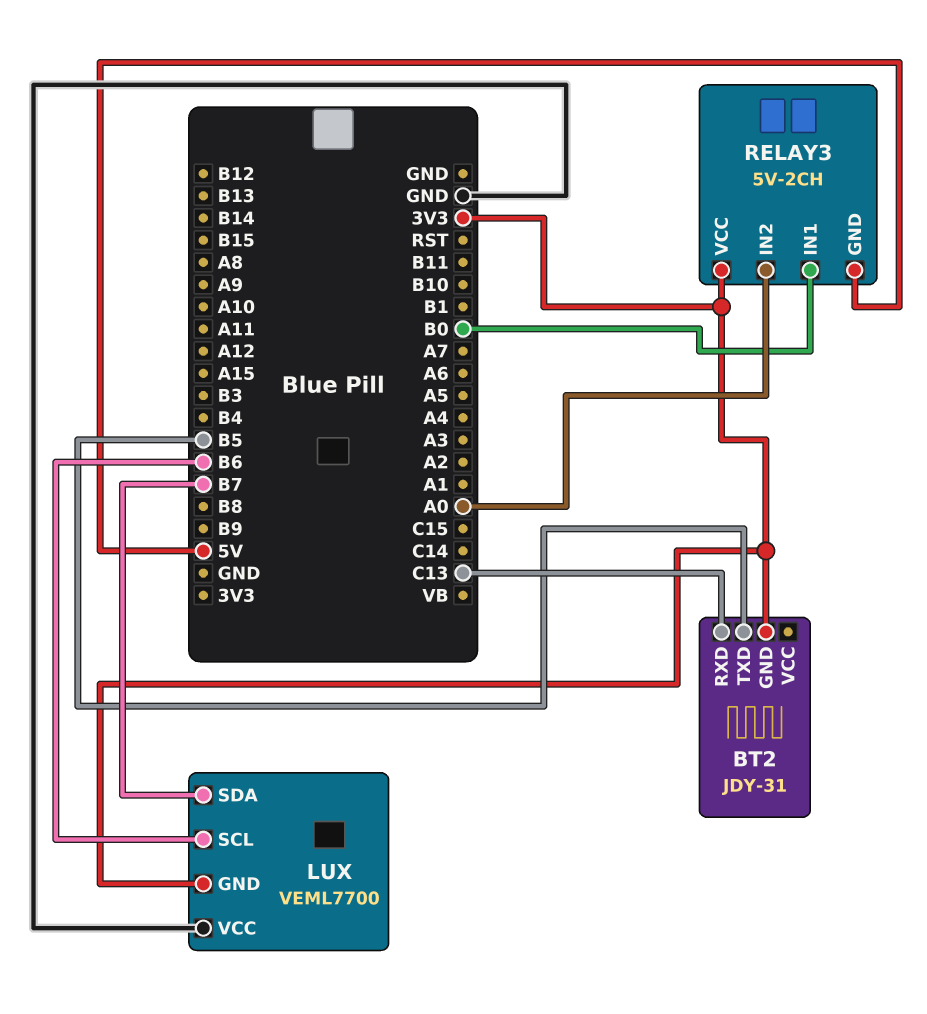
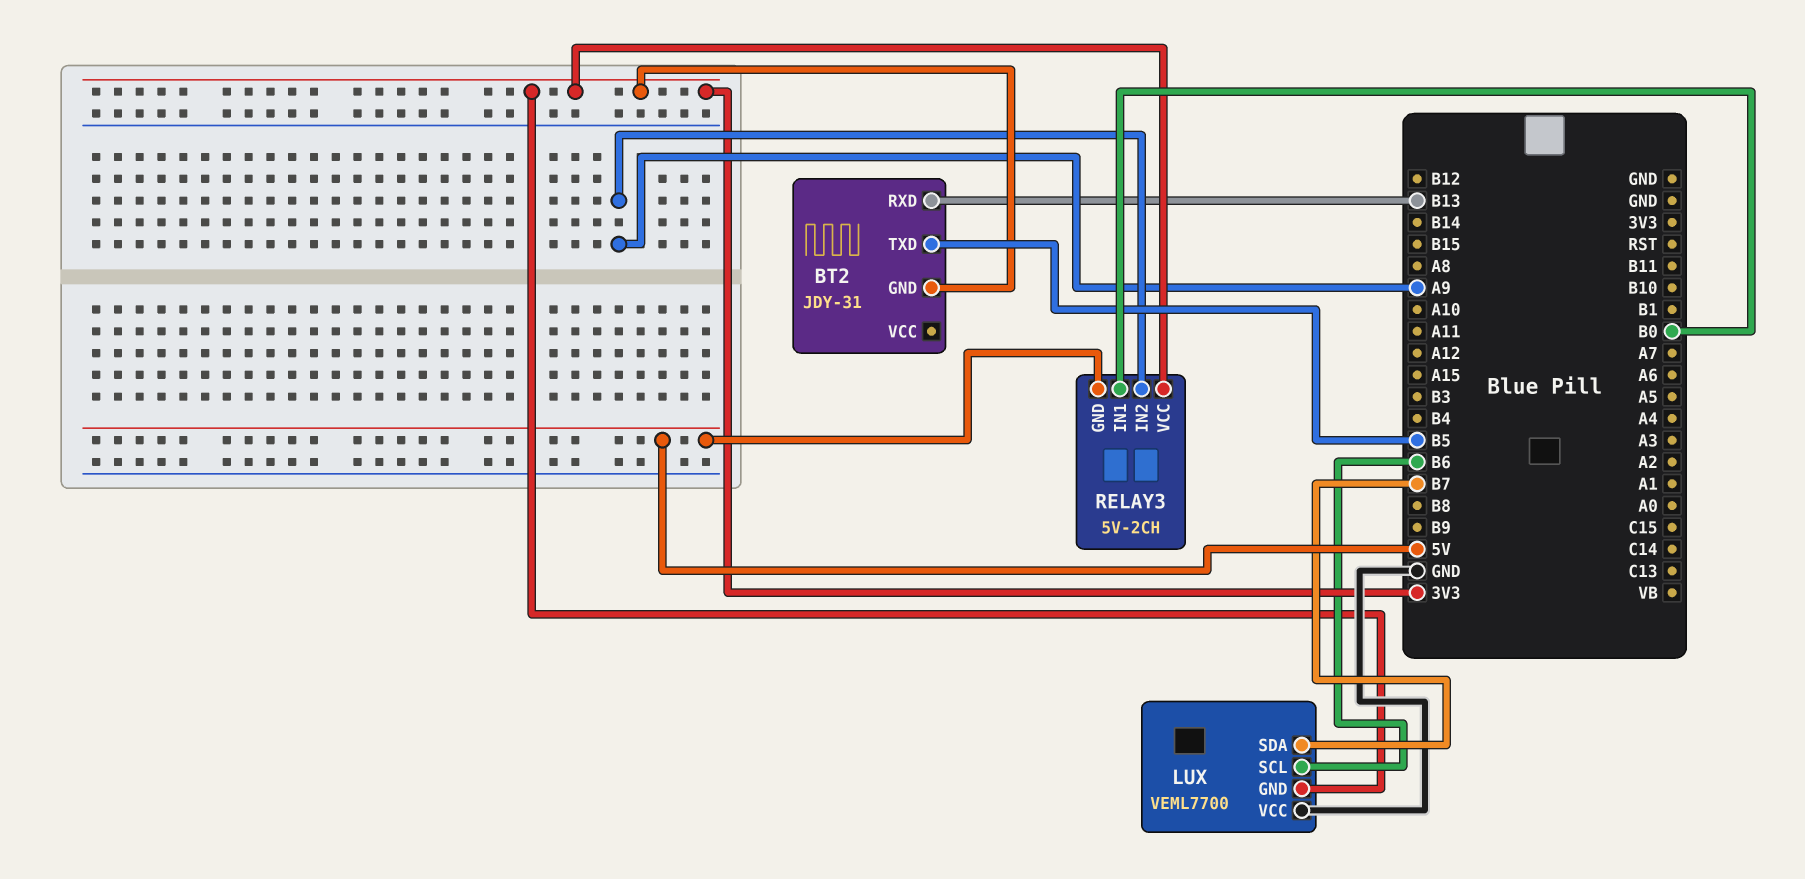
BT2 pin RXD: C13 -> B13
RELAY3 pin IN2: A0 -> A9

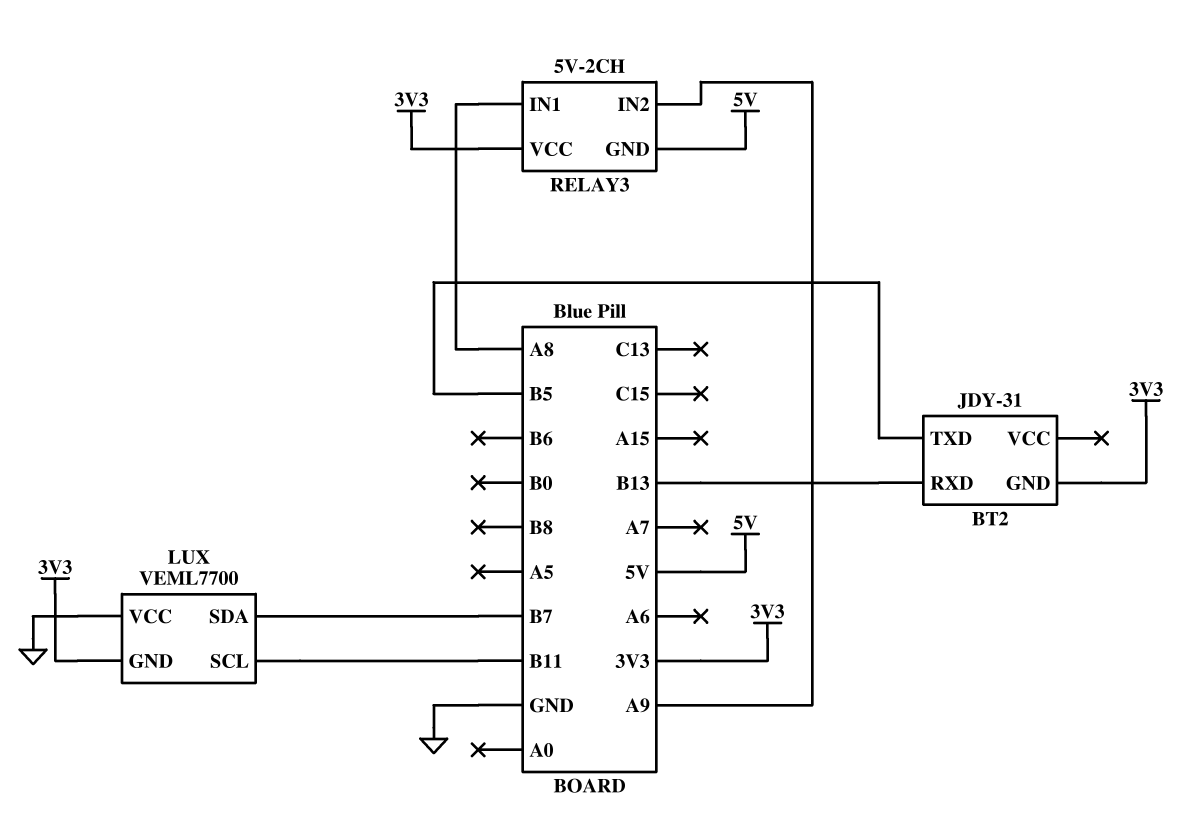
LUX pin SCL: B6 -> B11
RELAY3 pin IN1: B0 -> A8

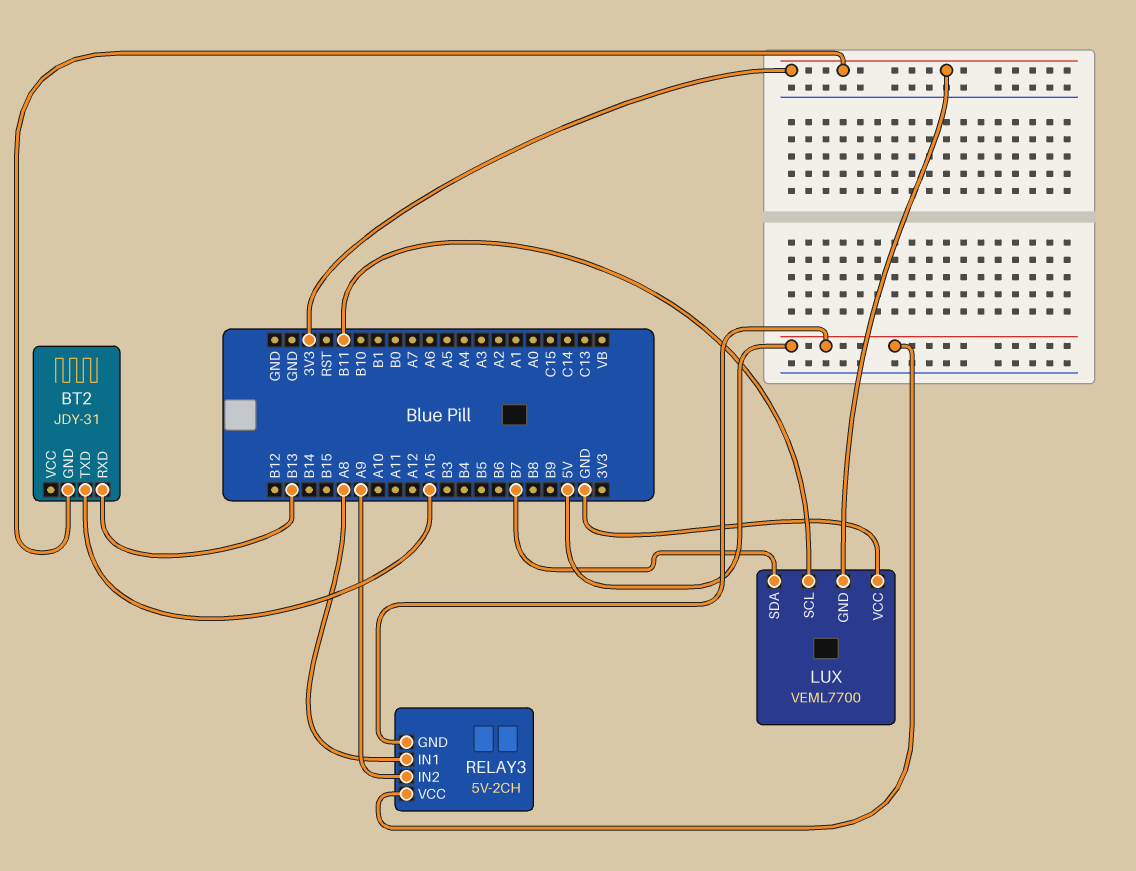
BT2 pin TXD: B5 -> A15
RELAY3 pin VCC: 3V3 -> 5V

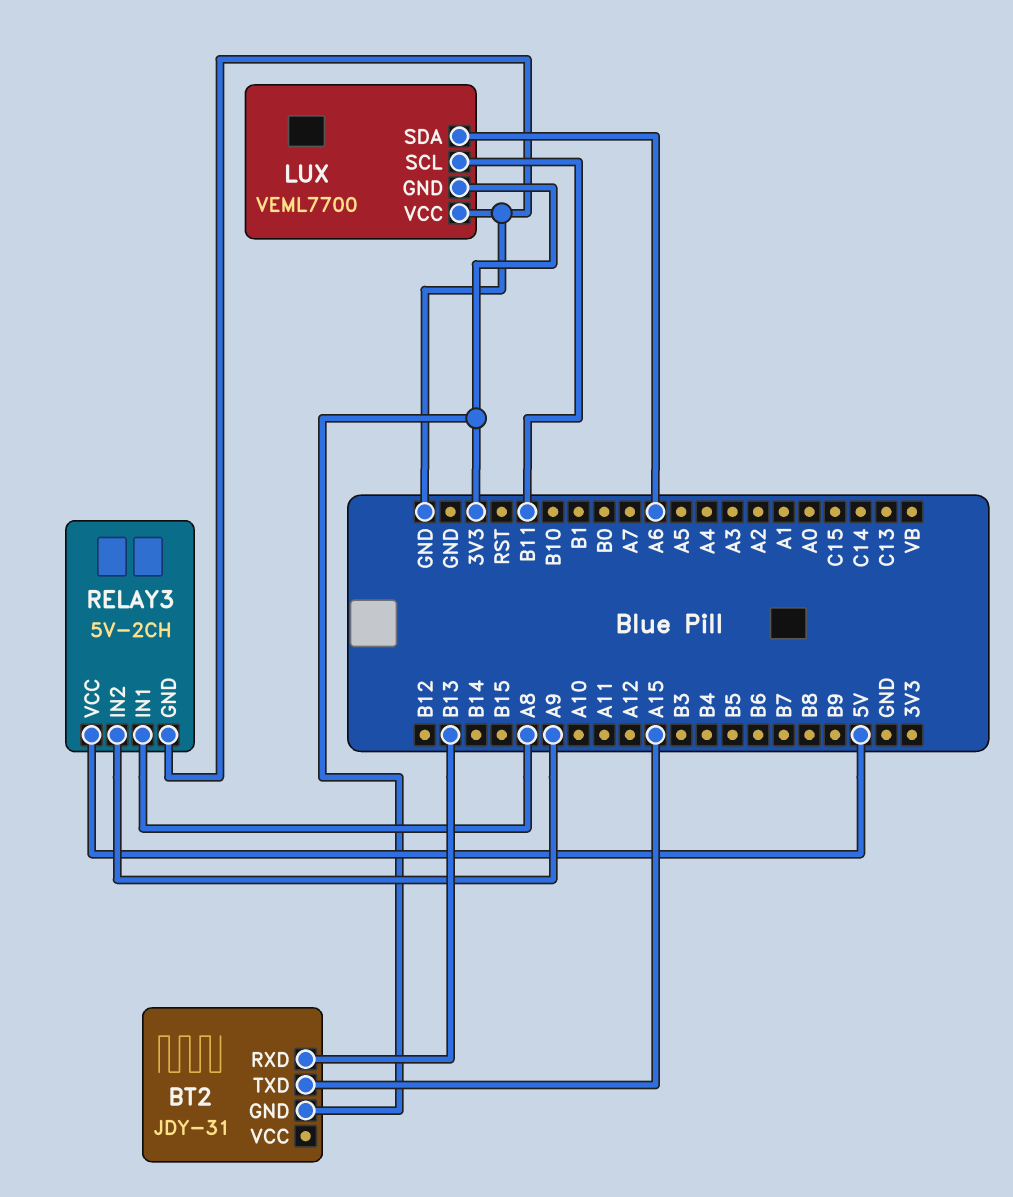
LUX pin SDA: B7 -> A6
RELAY3 pin GND: 5V -> GND

